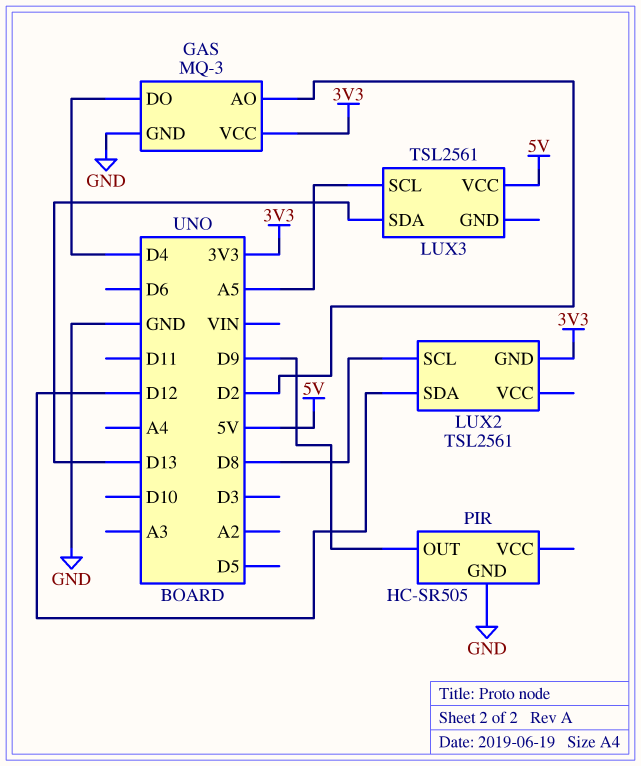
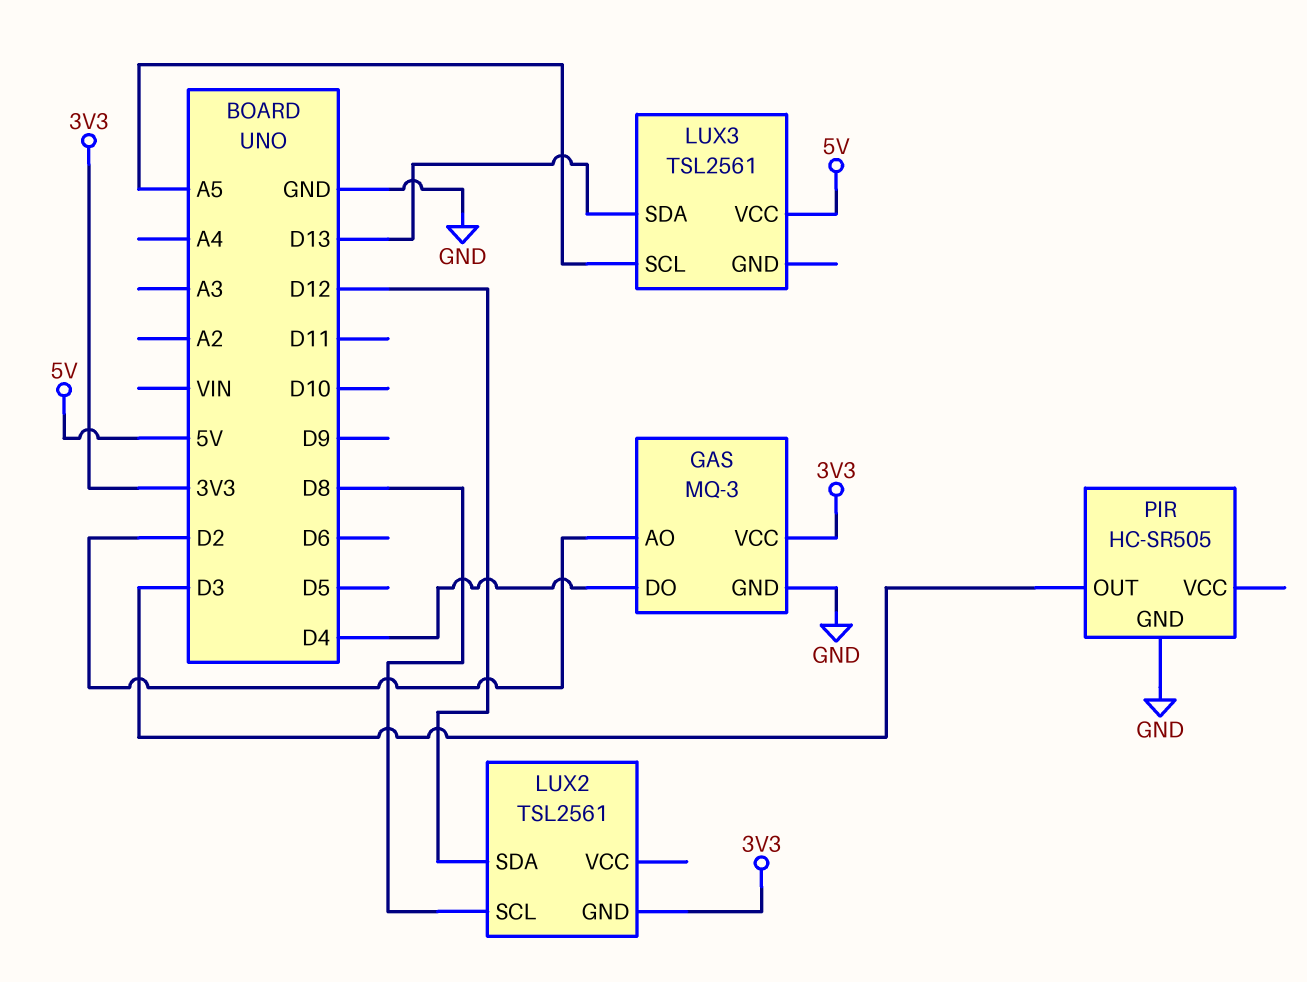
PIR pin OUT: D9 -> D3

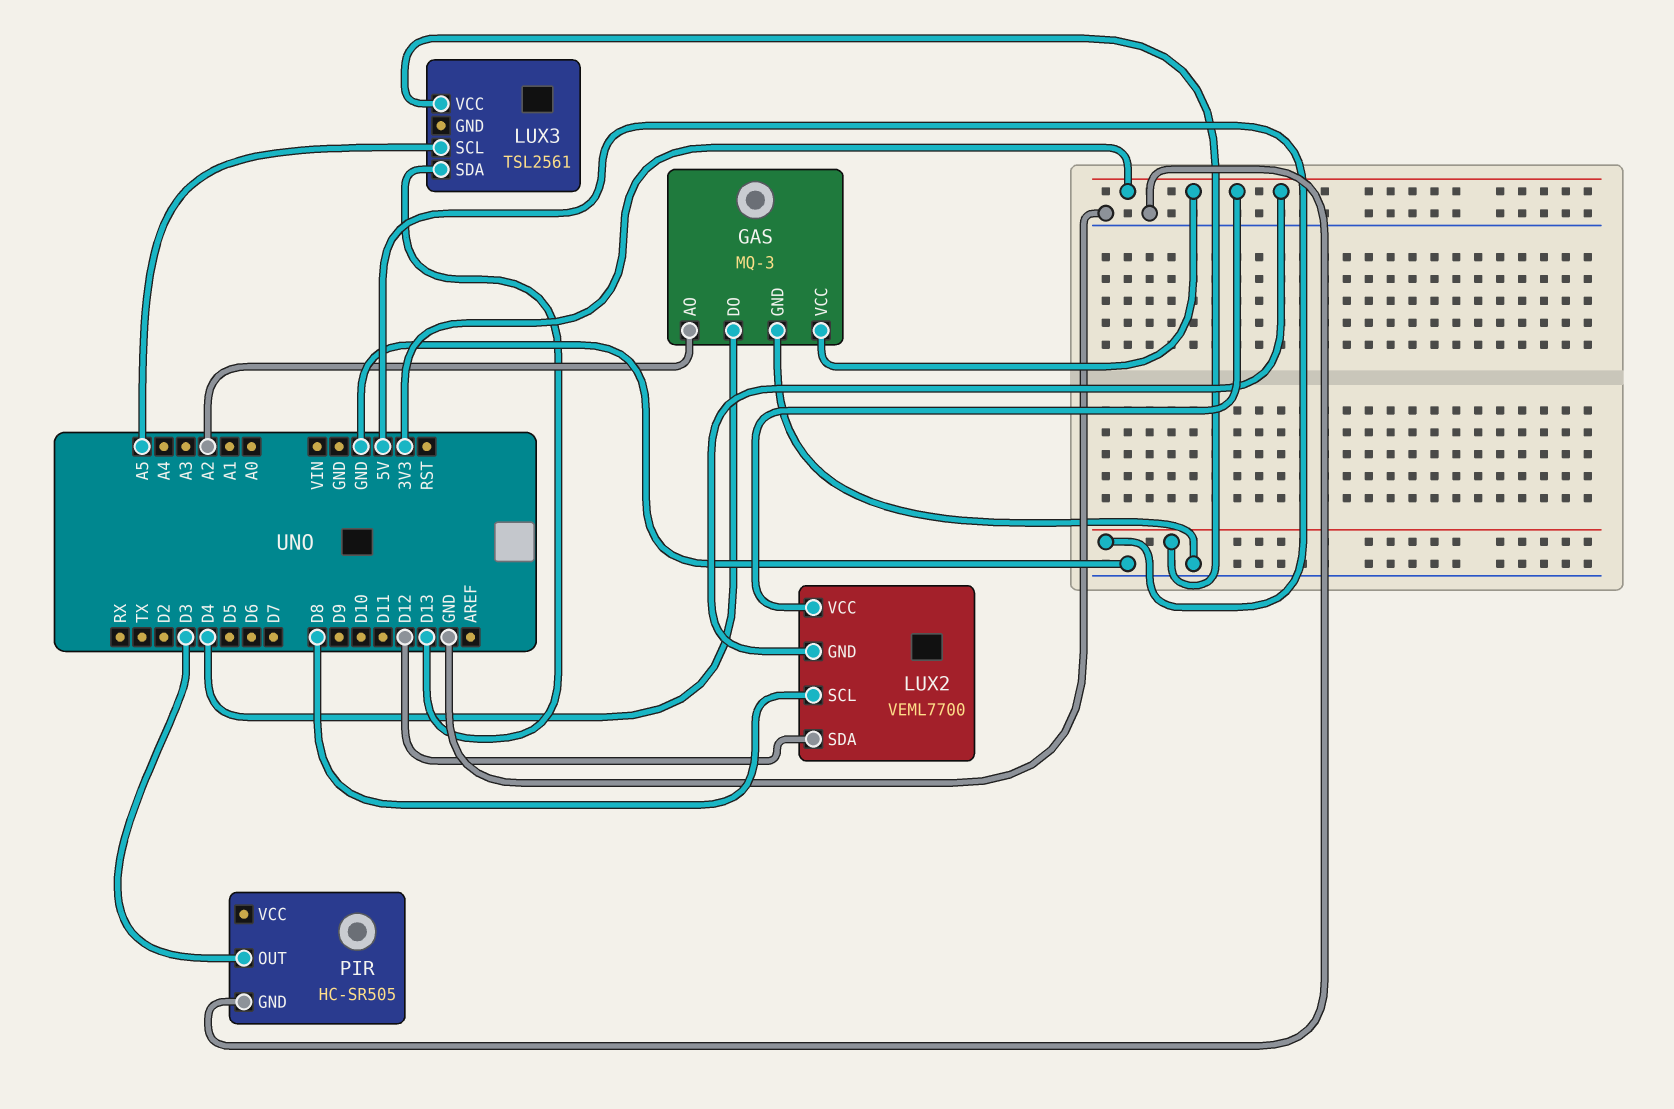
GAS pin AO: D2 -> A2
LUX2: TSL2561 -> VEML7700
LUX2 pin VCC: none -> 3V3

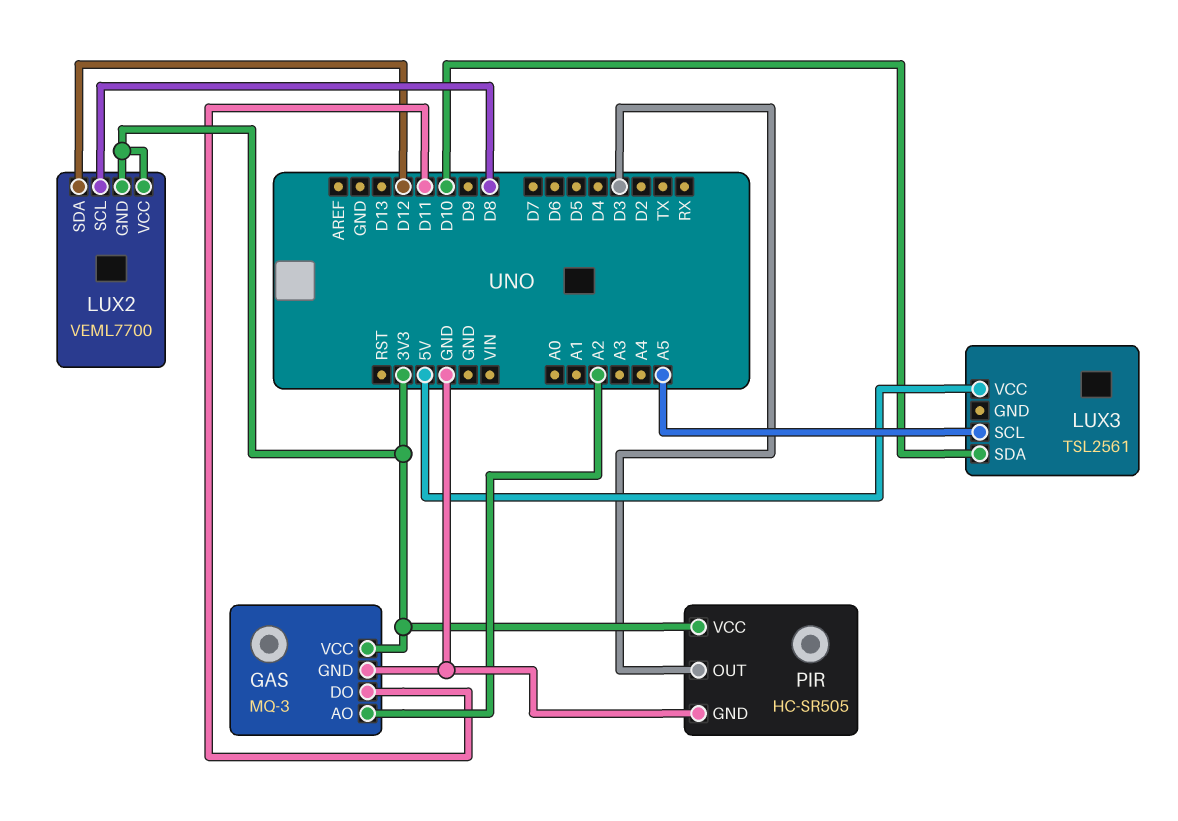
GAS pin DO: D4 -> D11
LUX3 pin SDA: D13 -> D10
PIR pin VCC: none -> 3V3

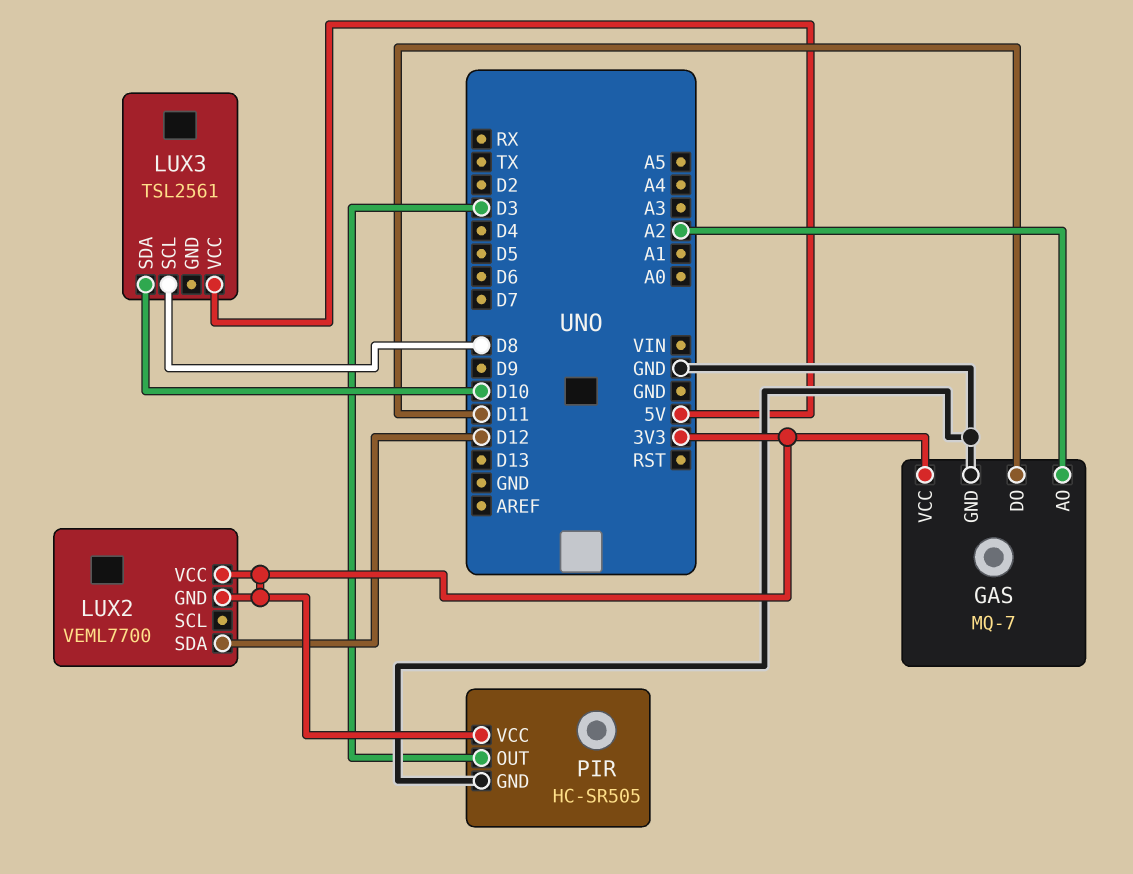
GAS: MQ-3 -> MQ-7
LUX2 pin SCL: D8 -> none
LUX3 pin SCL: A5 -> D8

